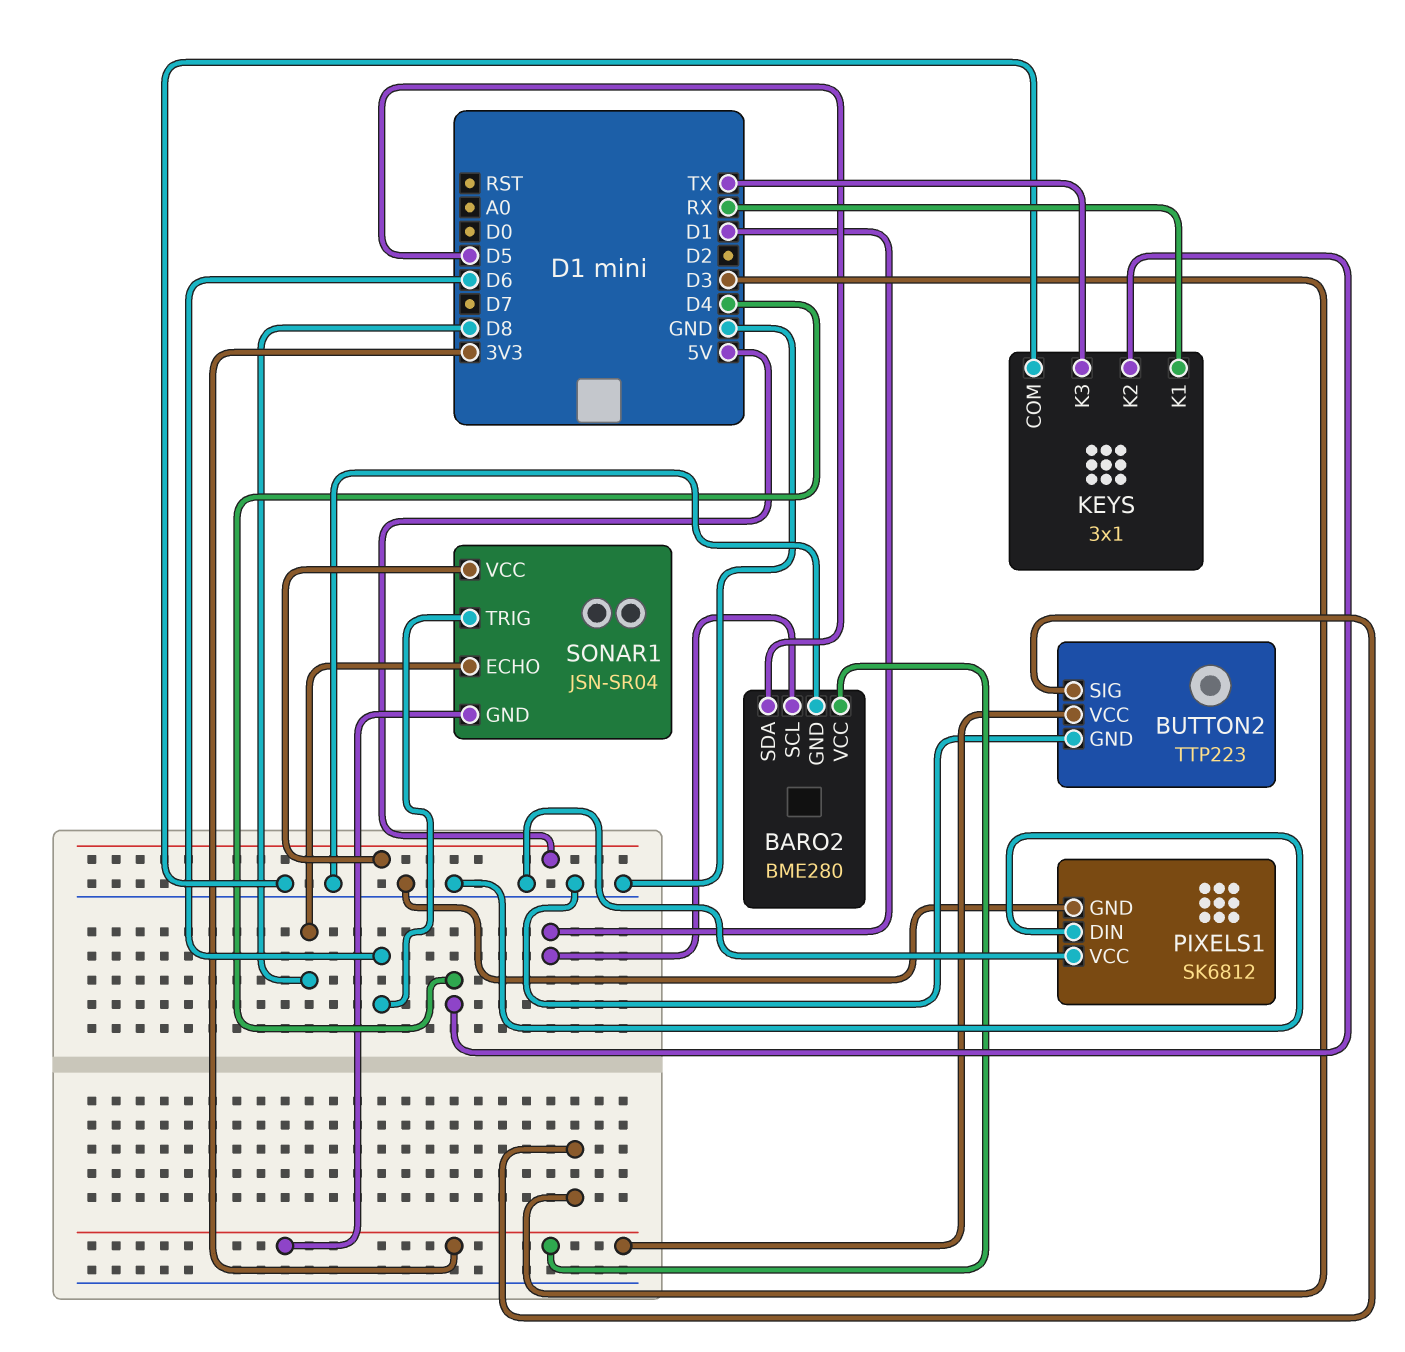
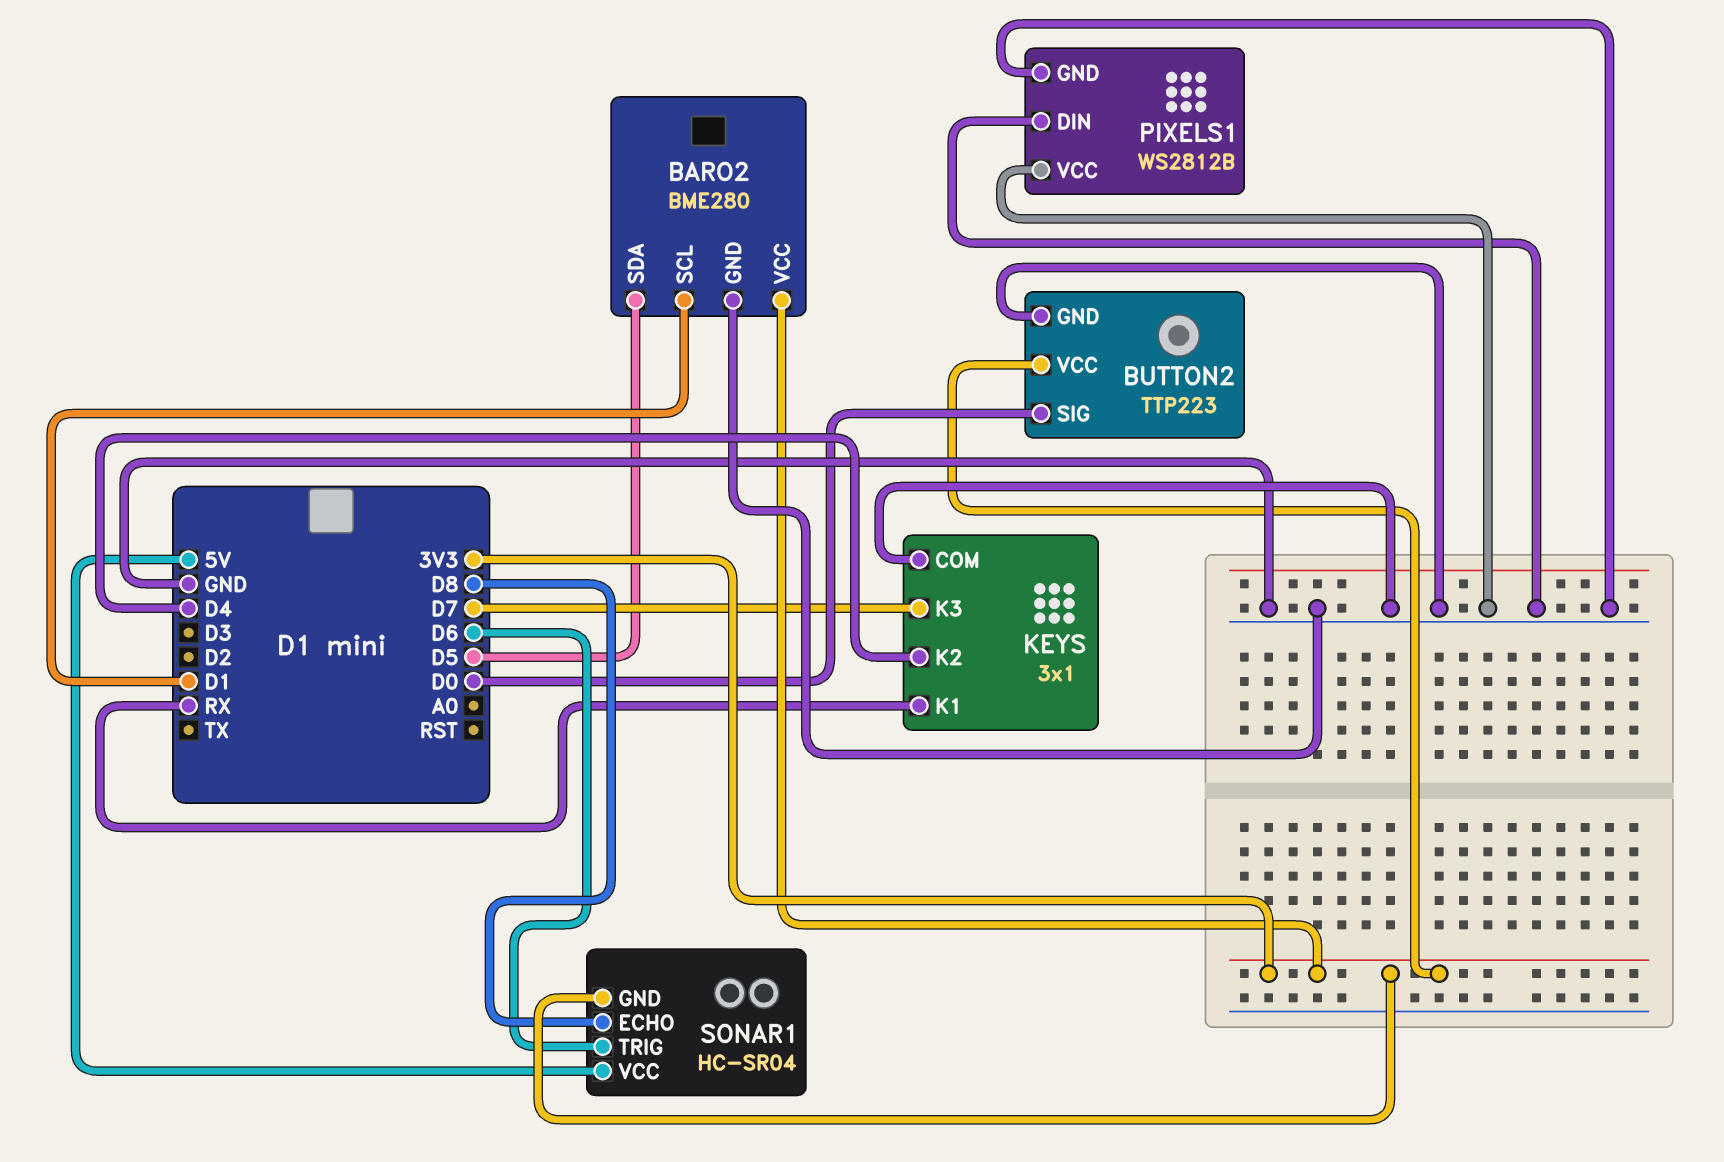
BUTTON2 pin SIG: D3 -> D0
KEYS pin K3: TX -> D7
PIXELS1: SK6812 -> WS2812B
SONAR1: JSN-SR04 -> HC-SR04

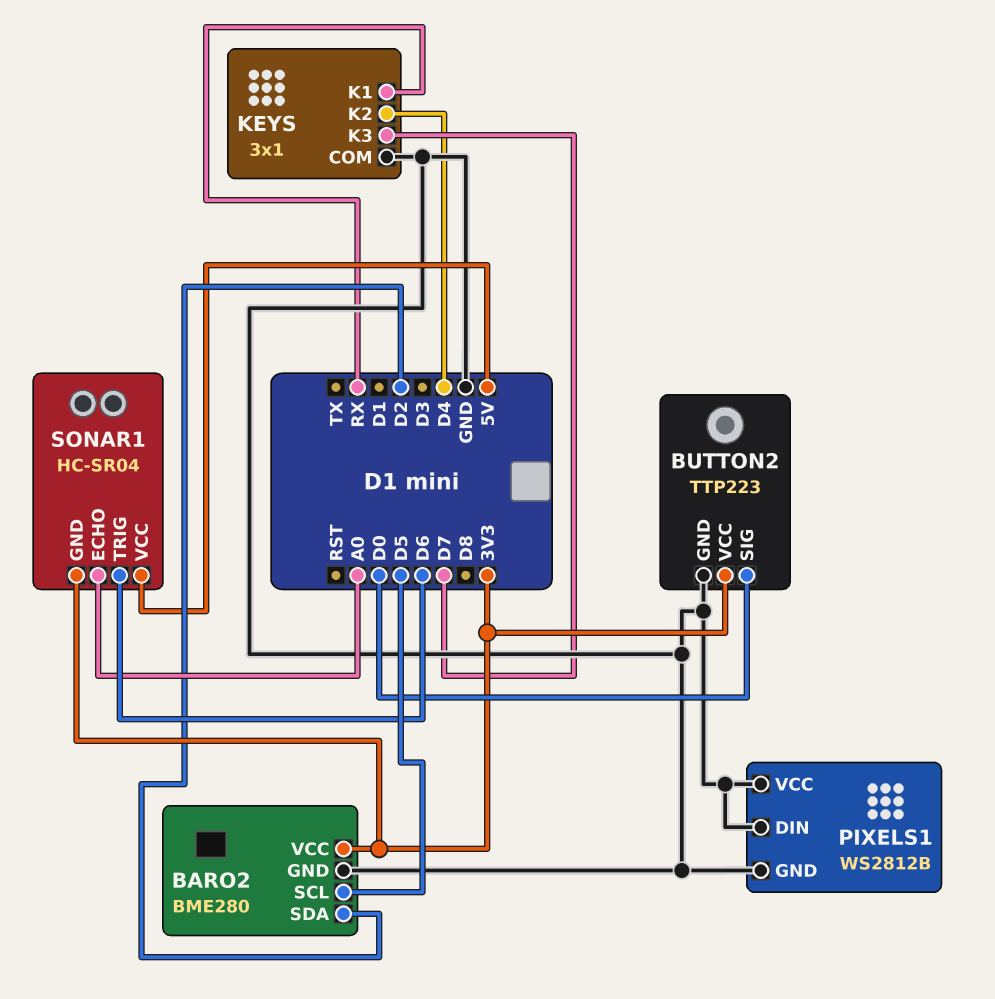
BARO2 pin SCL: D1 -> D5
BARO2 pin SDA: D5 -> D2
SONAR1 pin ECHO: D8 -> A0

